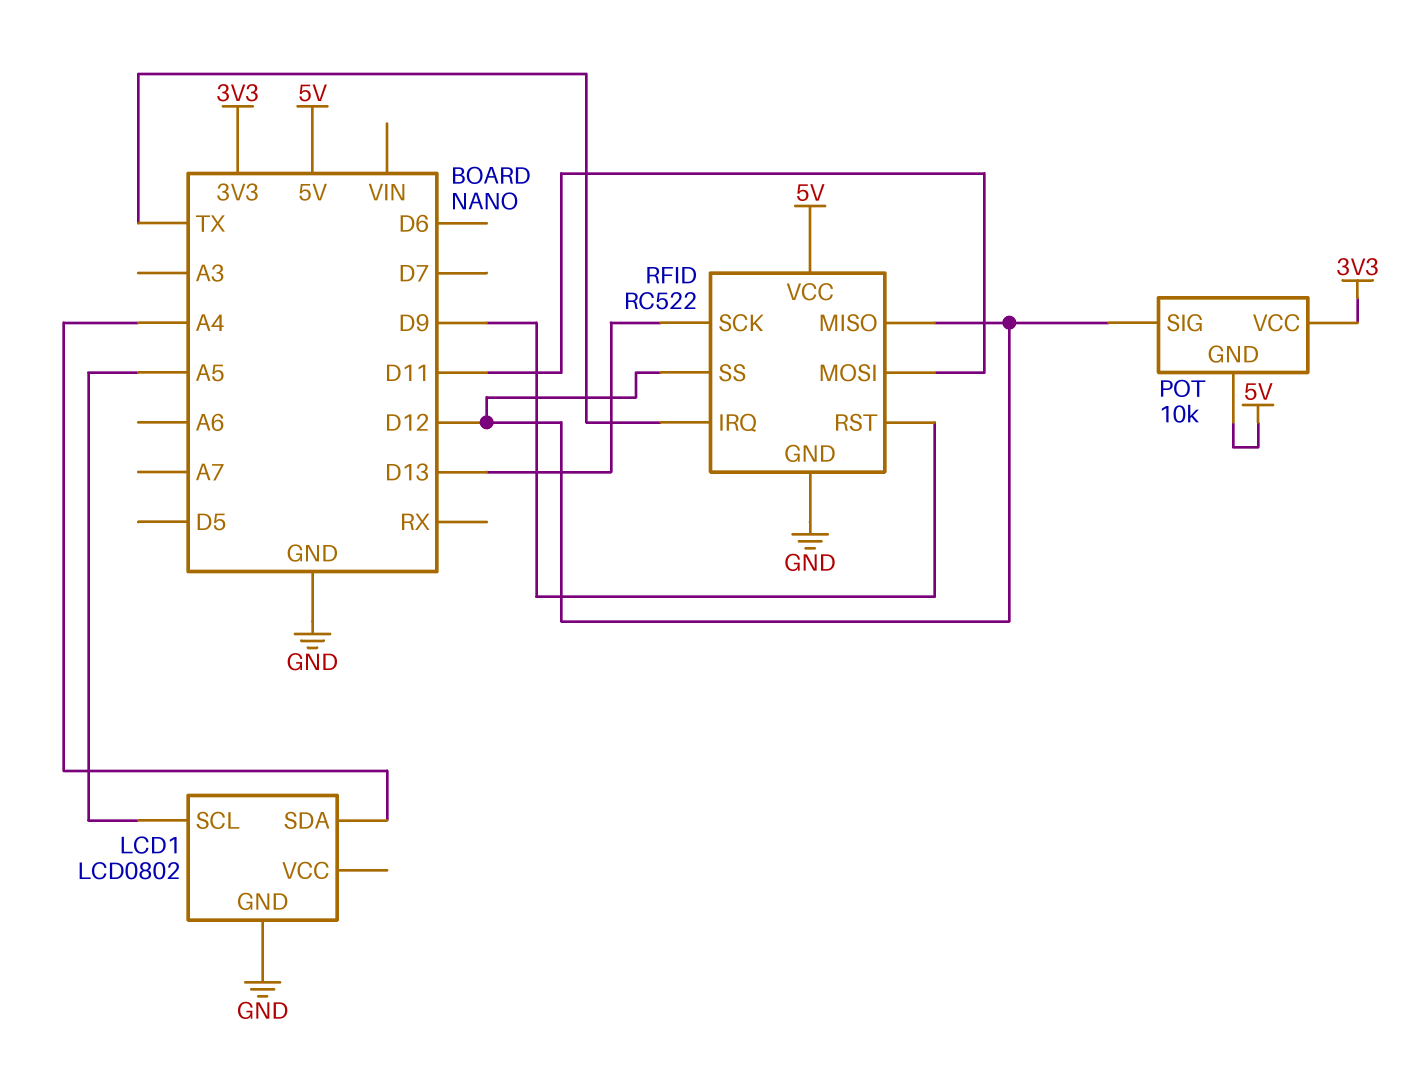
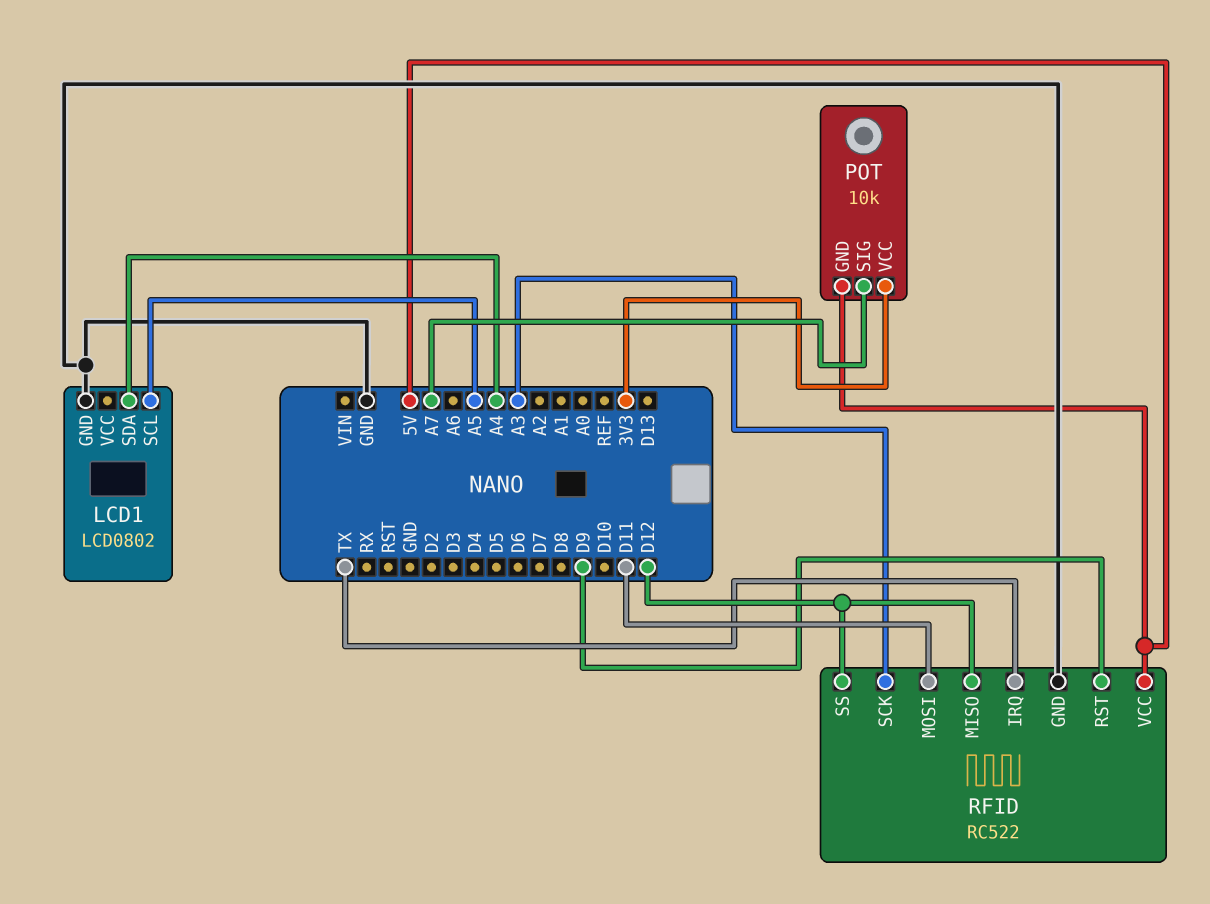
POT pin SIG: D12 -> A7
RFID pin SCK: D13 -> A3

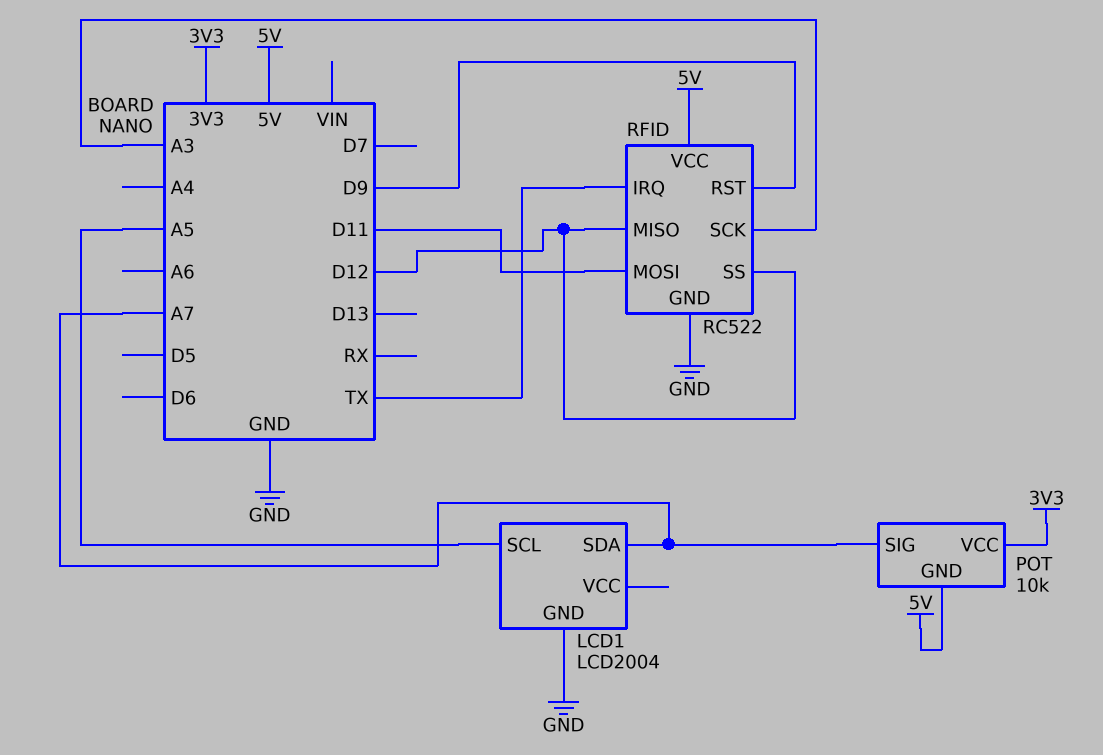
LCD1: LCD0802 -> LCD2004
LCD1 pin SDA: A4 -> A7

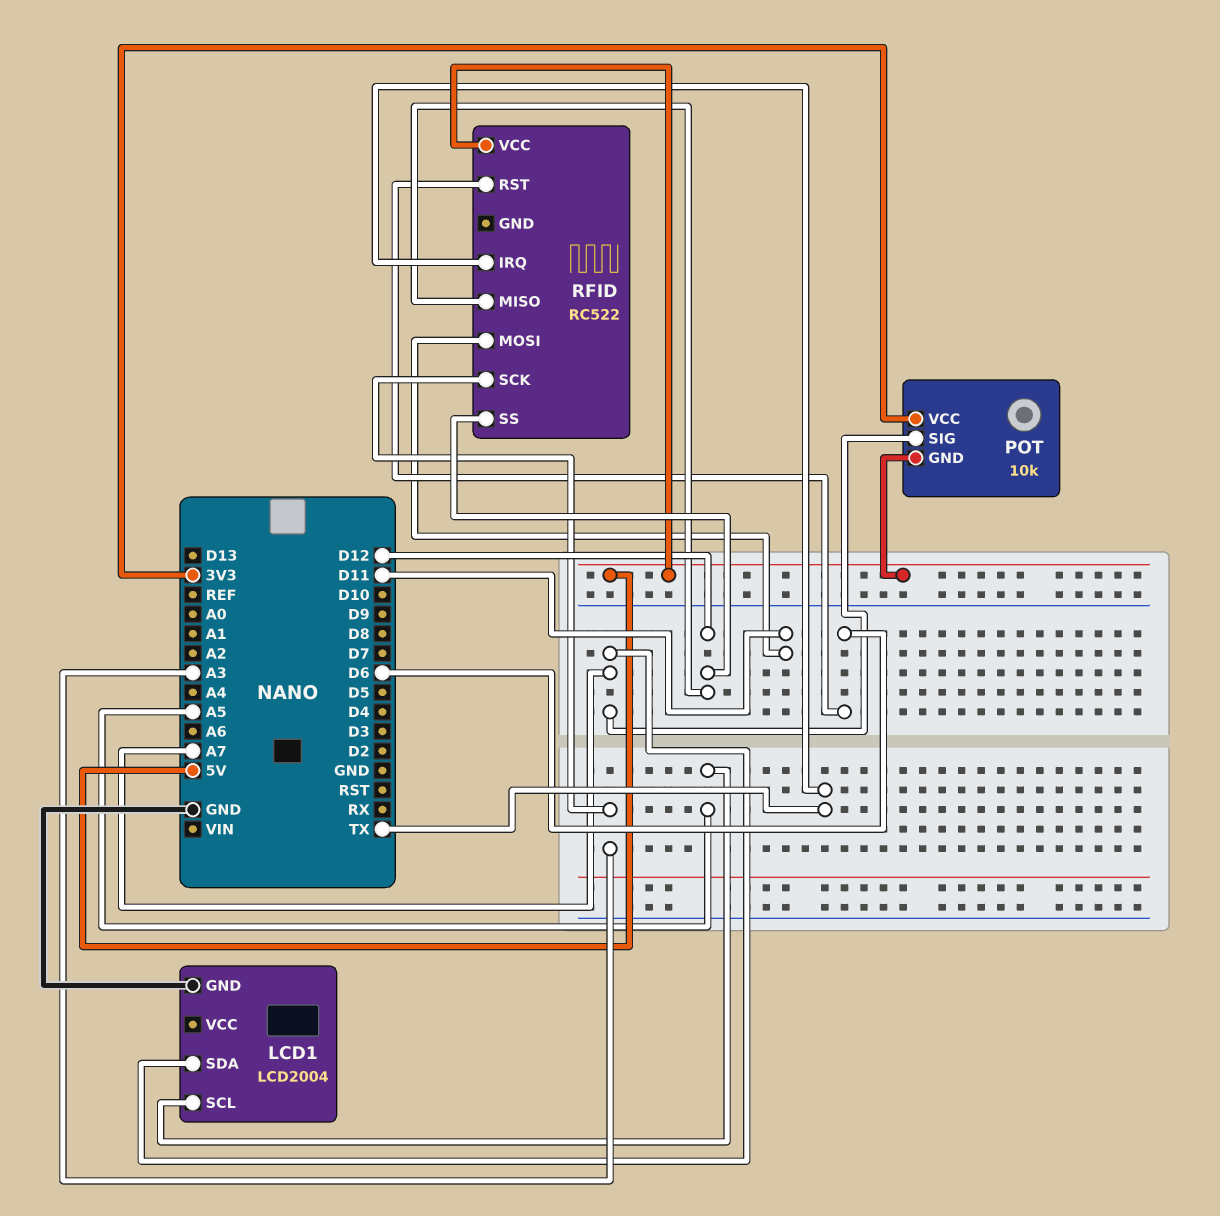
RFID pin GND: GND -> none
RFID pin RST: D9 -> D6

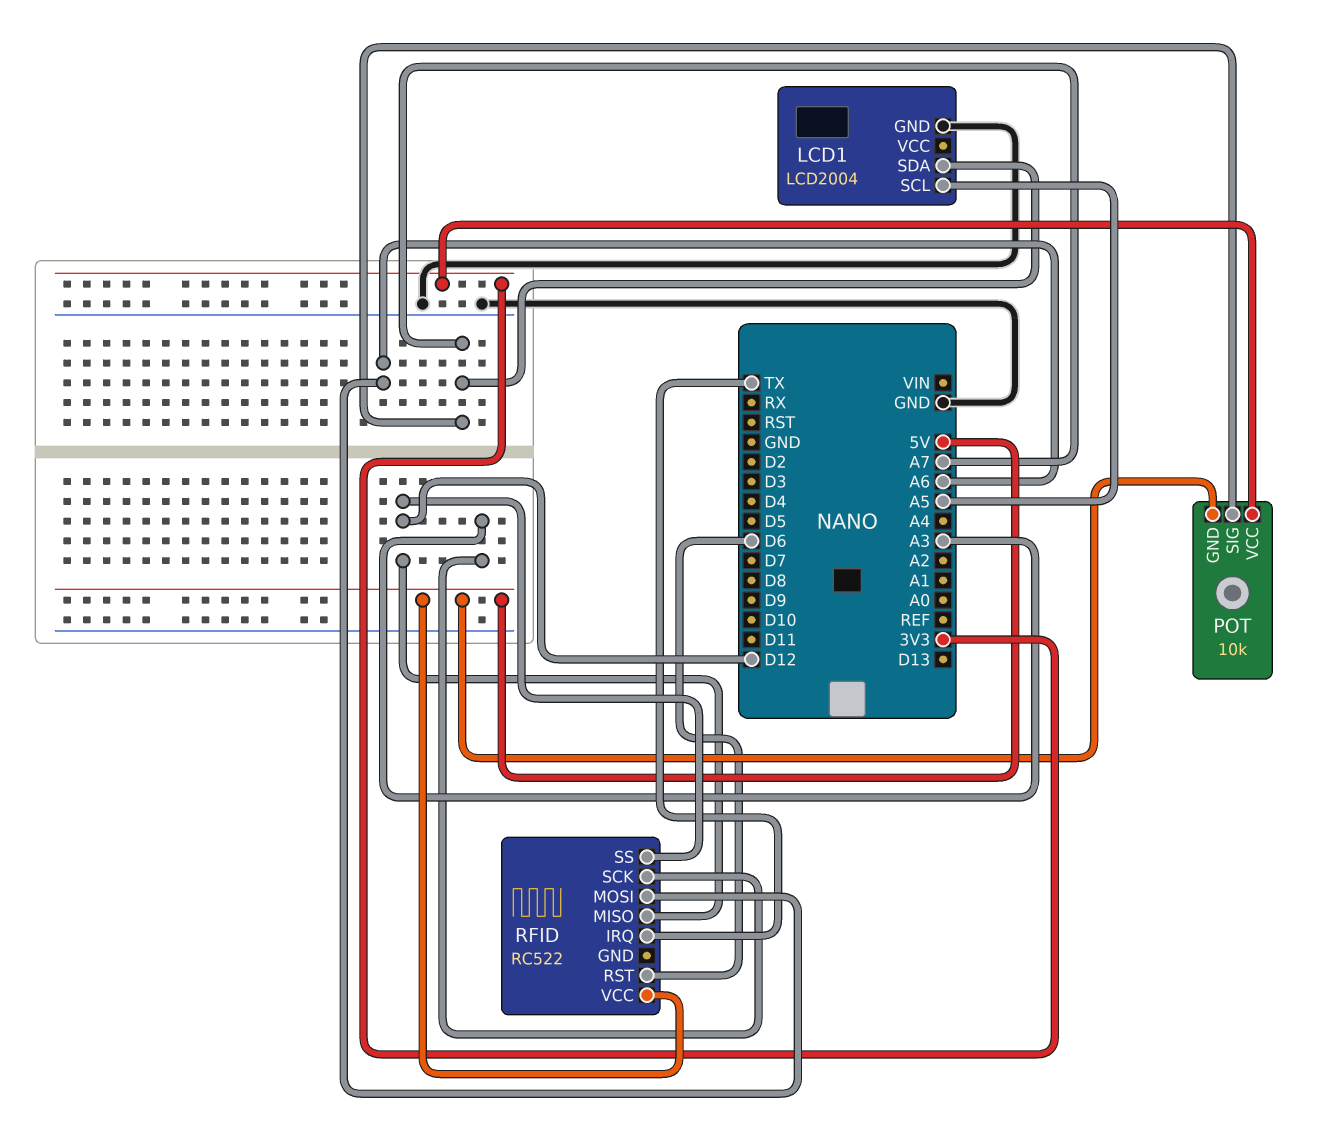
RFID pin MOSI: D11 -> A6

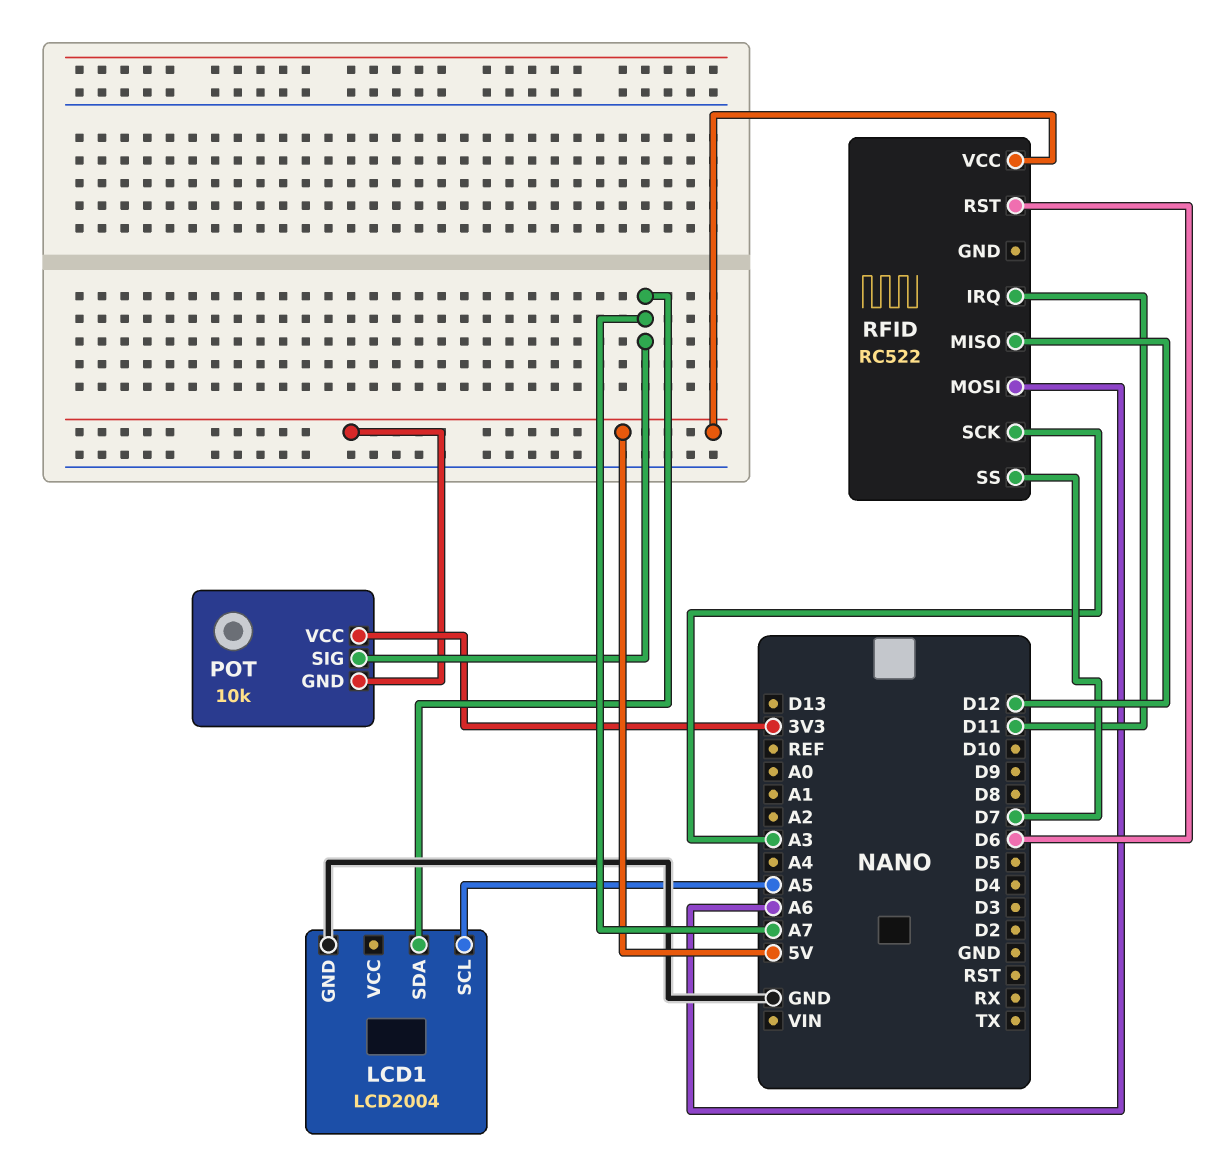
RFID pin IRQ: TX -> D11
RFID pin SS: D12 -> D7

